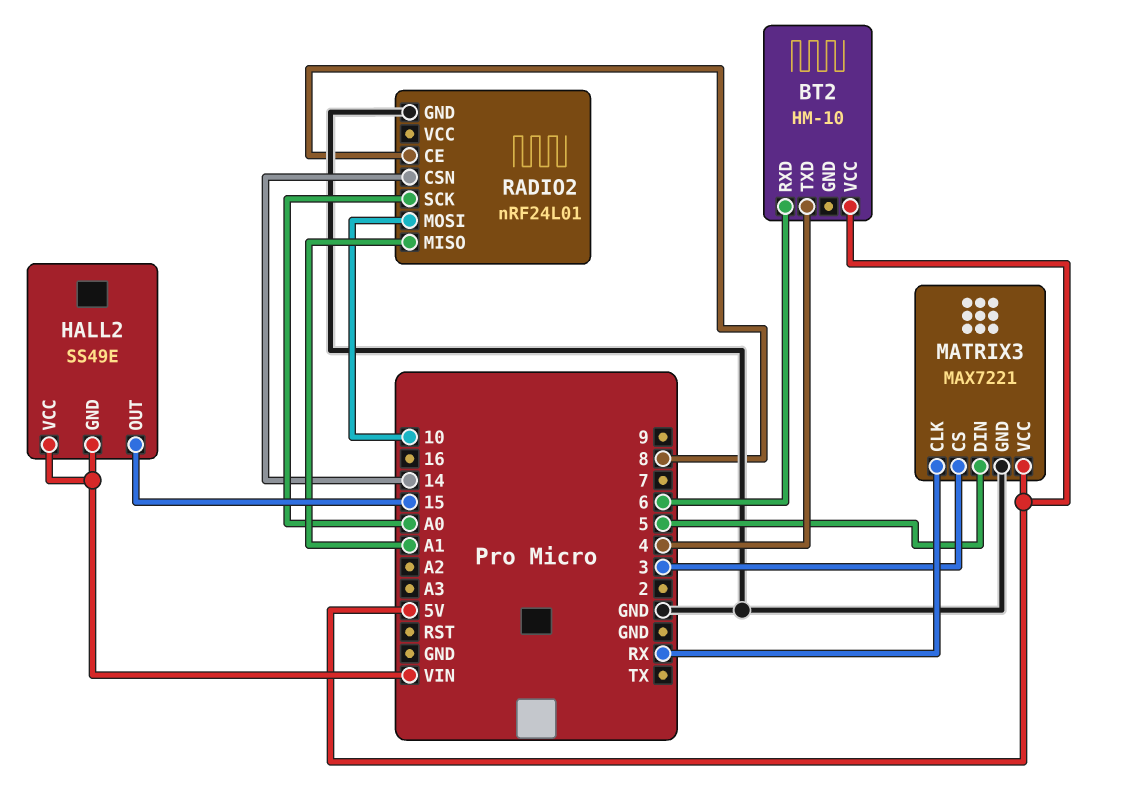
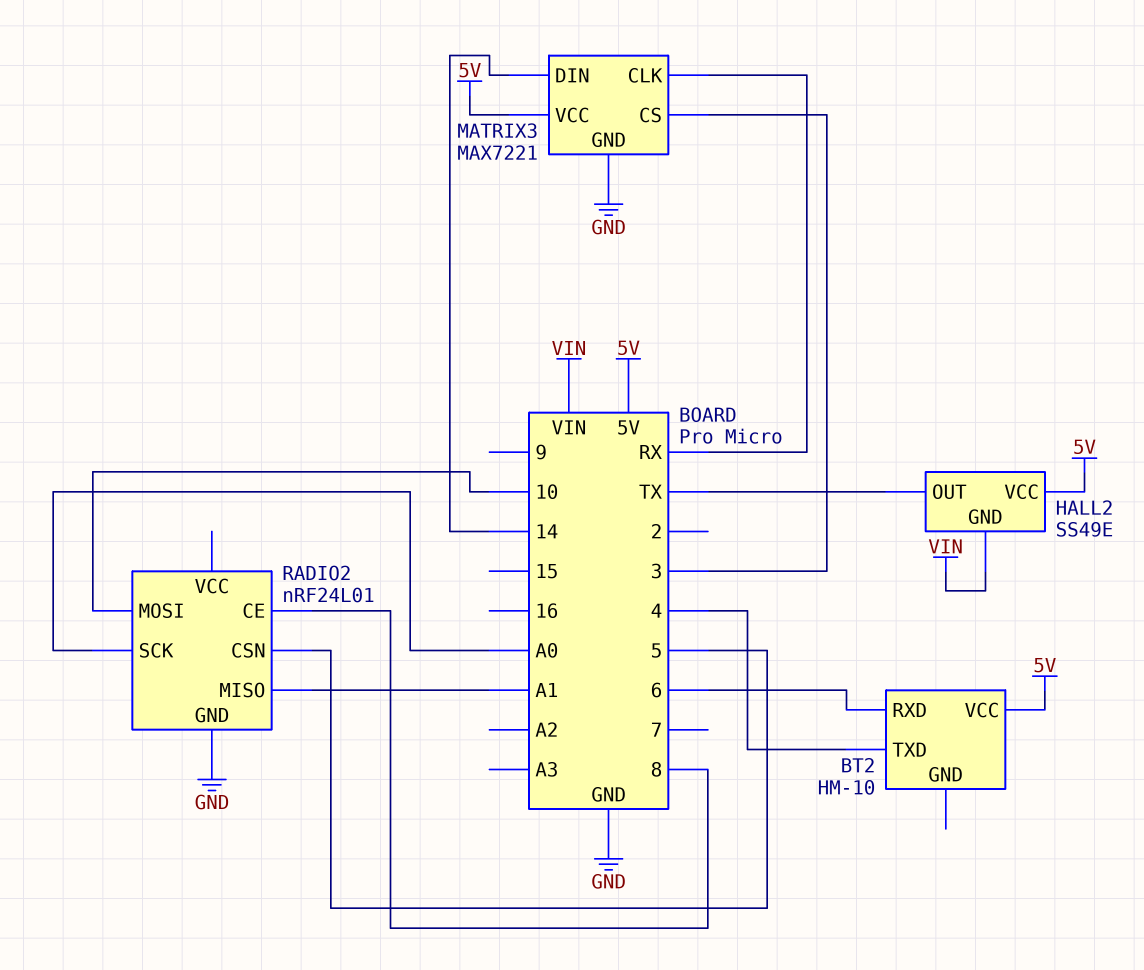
HALL2 pin OUT: 15 -> TX
HALL2 pin VCC: VIN -> 5V
MATRIX3 pin DIN: 5 -> 14
RADIO2 pin CSN: 14 -> 5

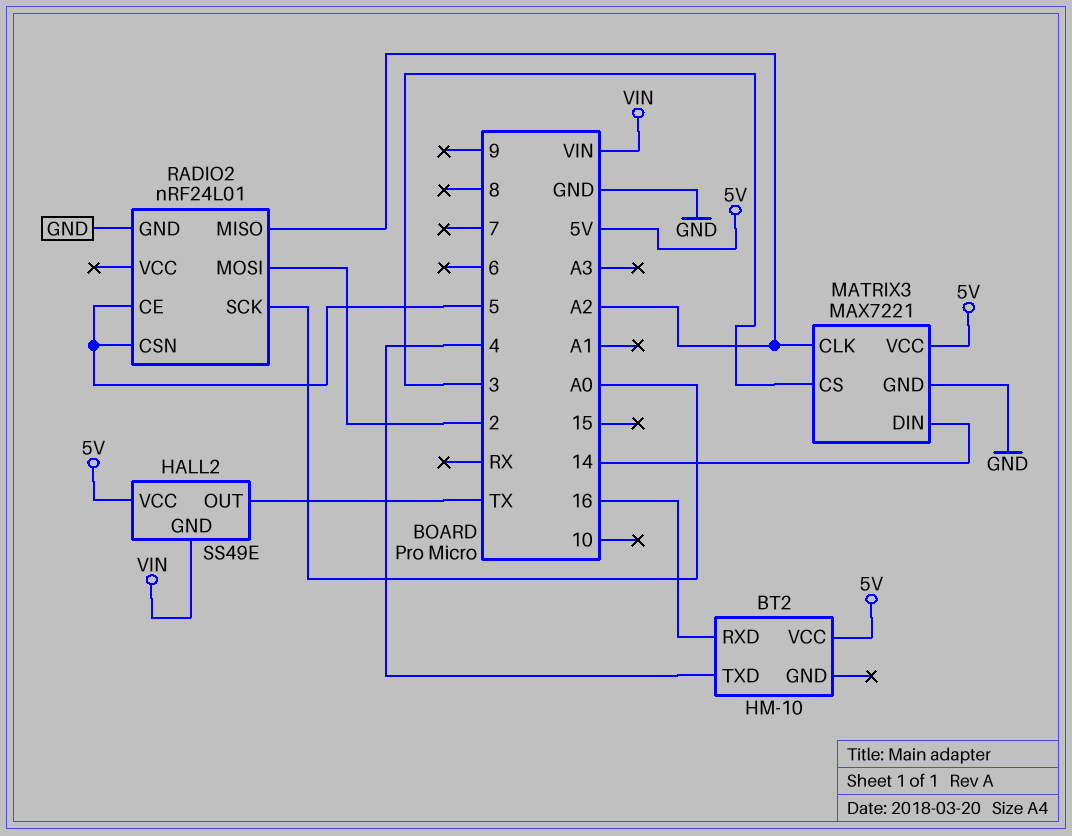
BT2 pin RXD: 6 -> 16
MATRIX3 pin CLK: RX -> A2
RADIO2 pin CE: 8 -> 5
RADIO2 pin MISO: A1 -> A2
RADIO2 pin MOSI: 10 -> 2

